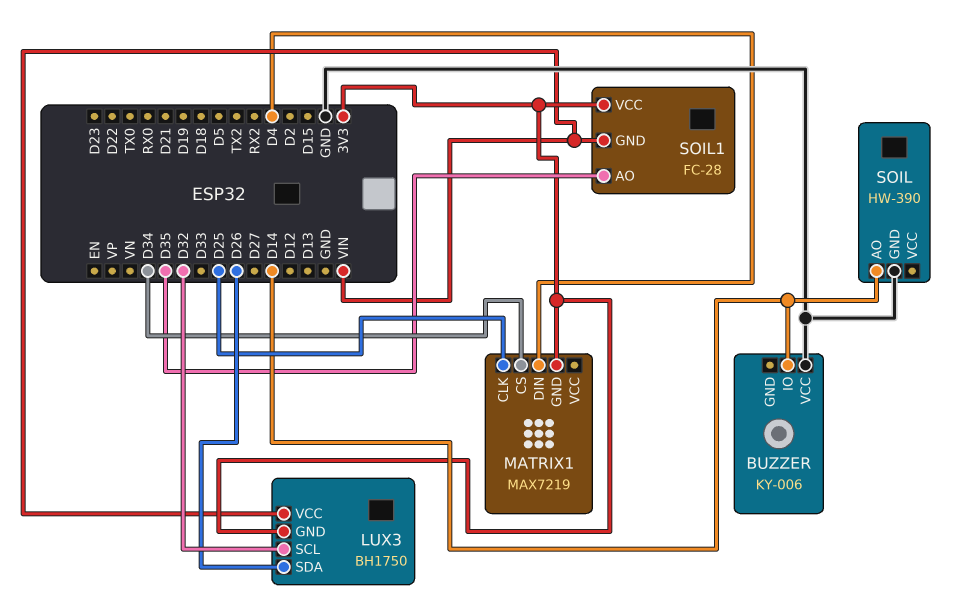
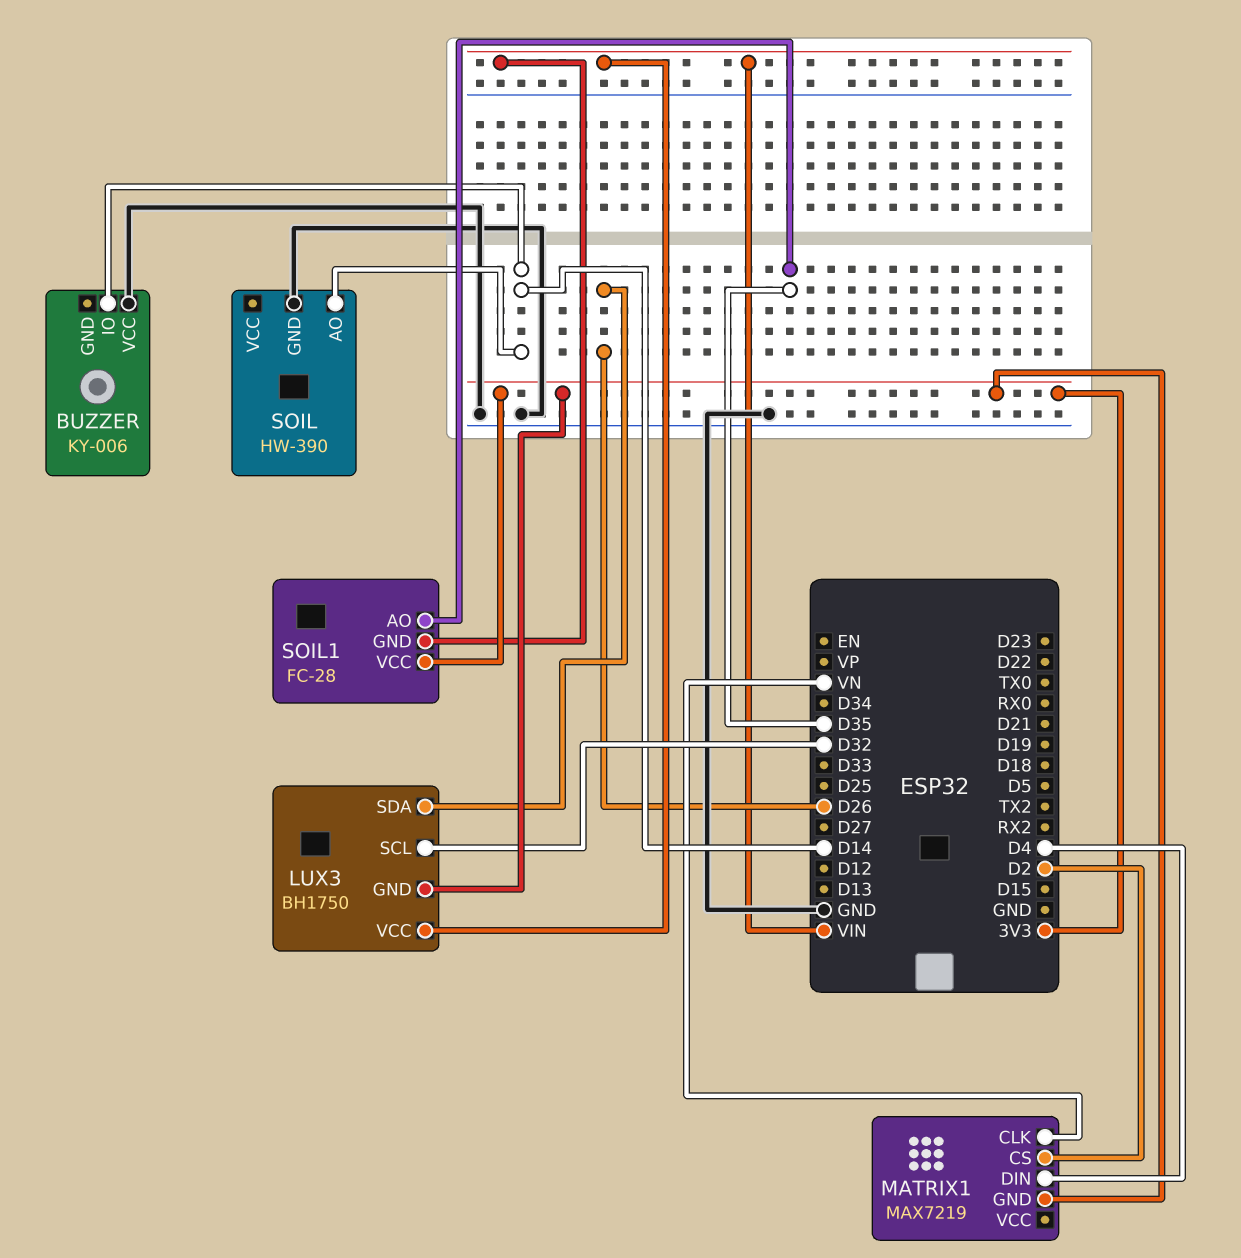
MATRIX1 pin CLK: D25 -> VN
MATRIX1 pin CS: D34 -> D2

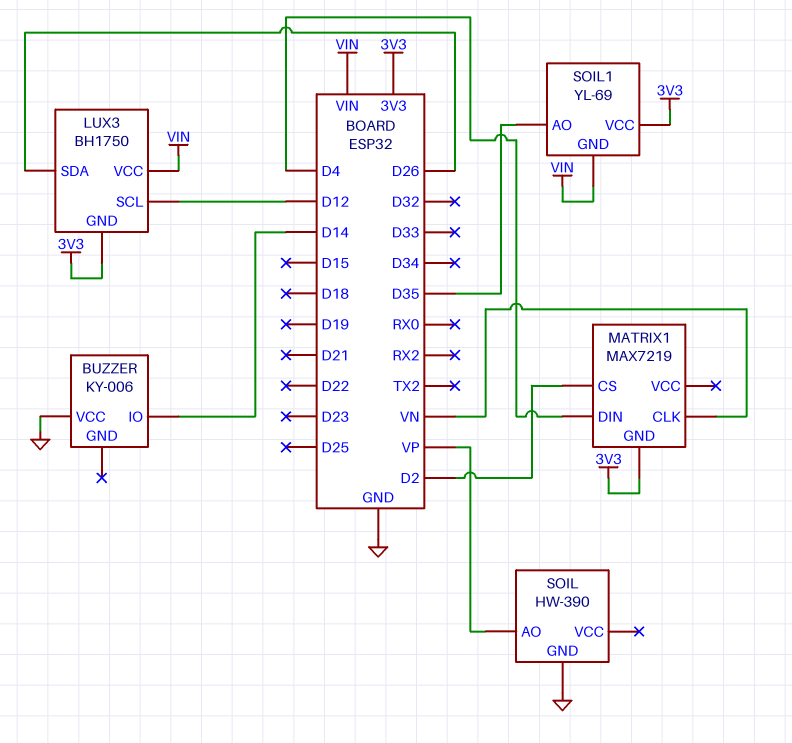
LUX3 pin SCL: D32 -> D12
SOIL pin AO: D14 -> VP
SOIL1: FC-28 -> YL-69

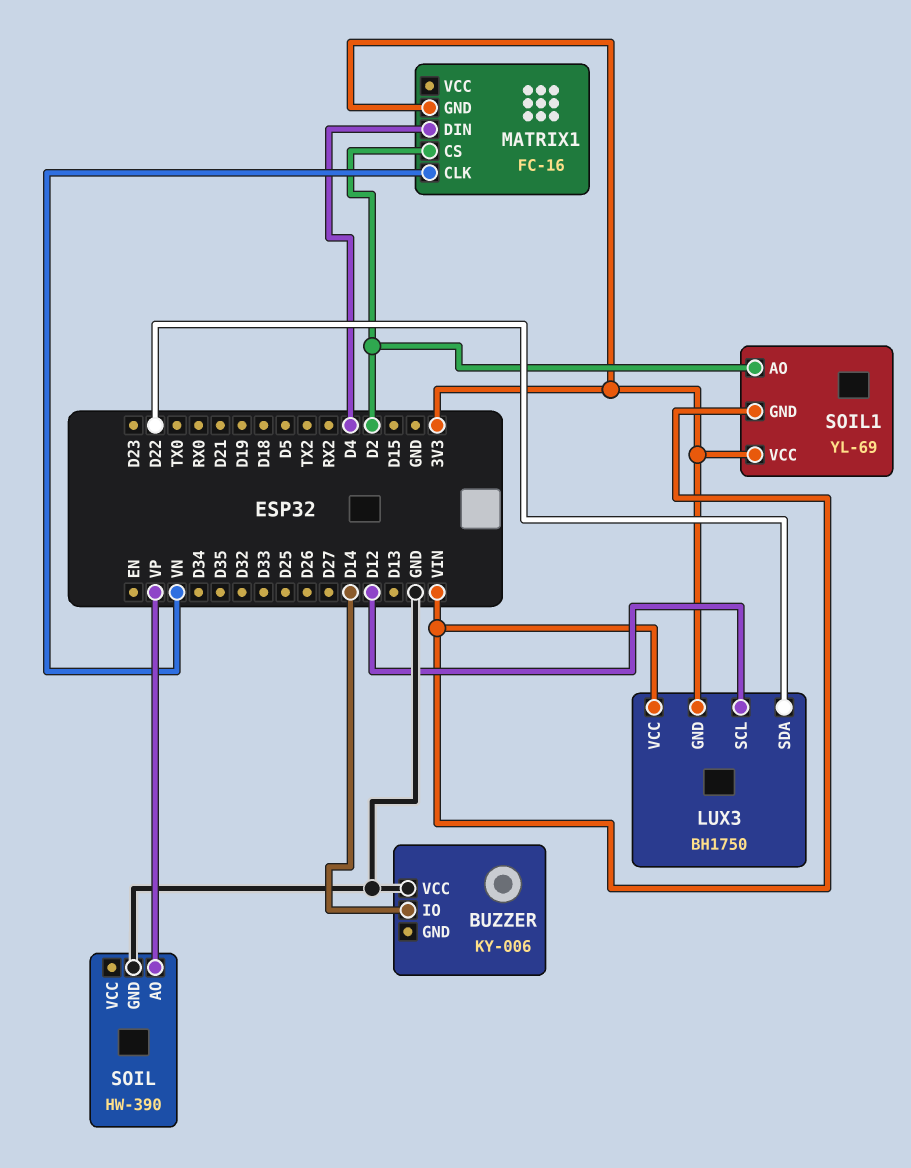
LUX3 pin SDA: D26 -> D22
MATRIX1: MAX7219 -> FC-16
SOIL1 pin AO: D35 -> D2

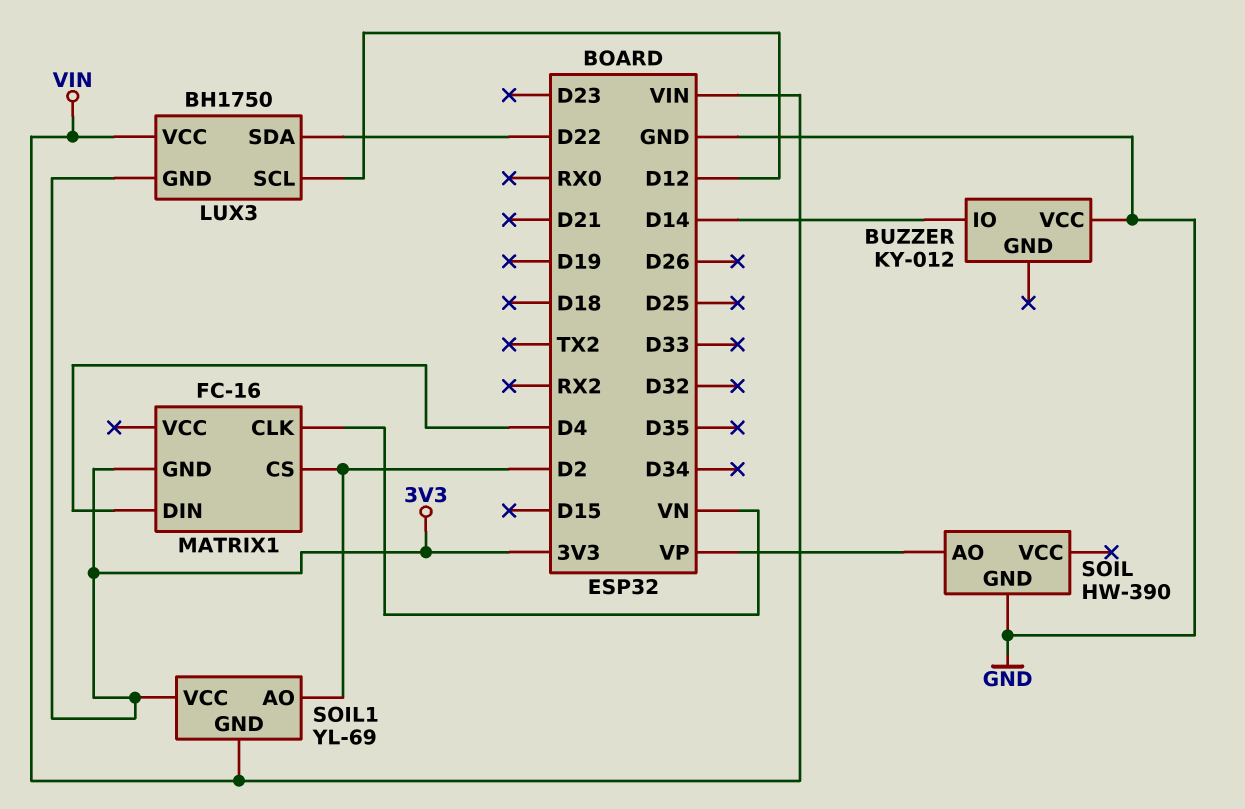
BUZZER: KY-006 -> KY-012

